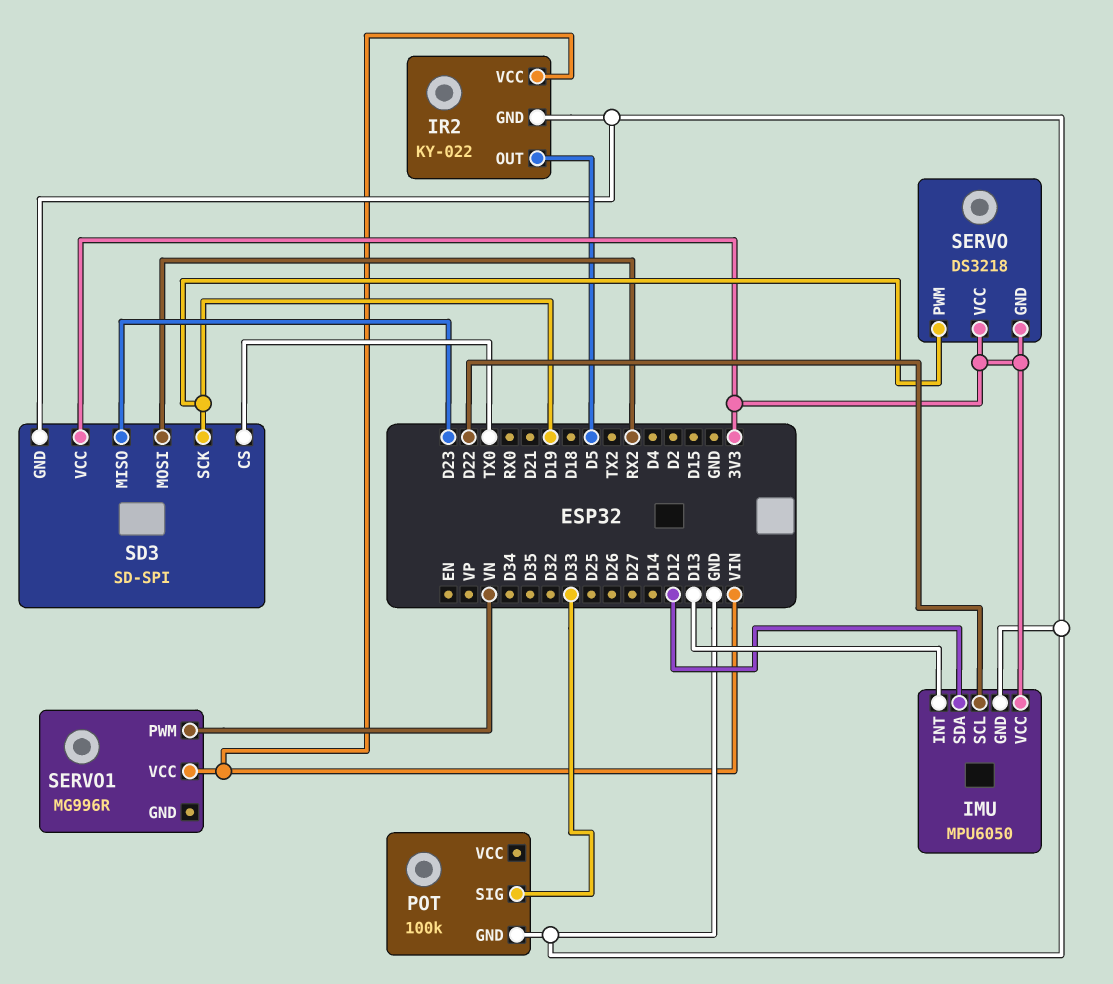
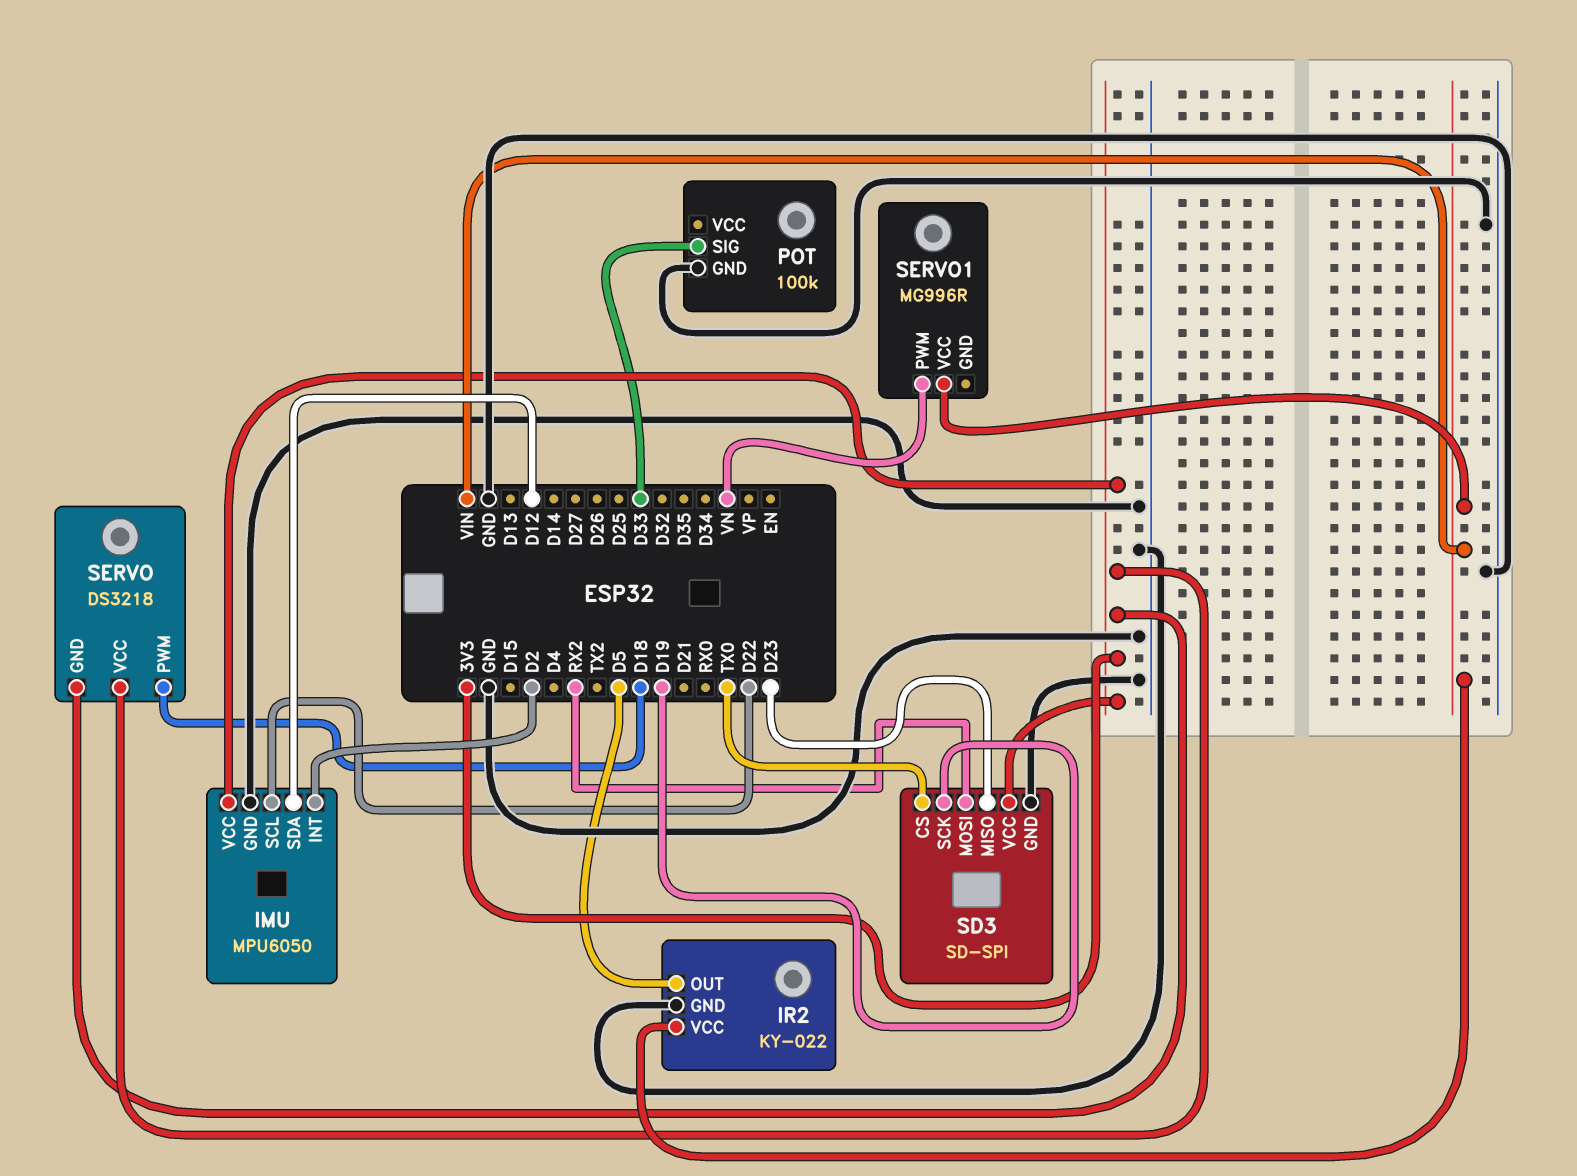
IMU pin INT: D13 -> D2
SERVO pin PWM: D19 -> D18

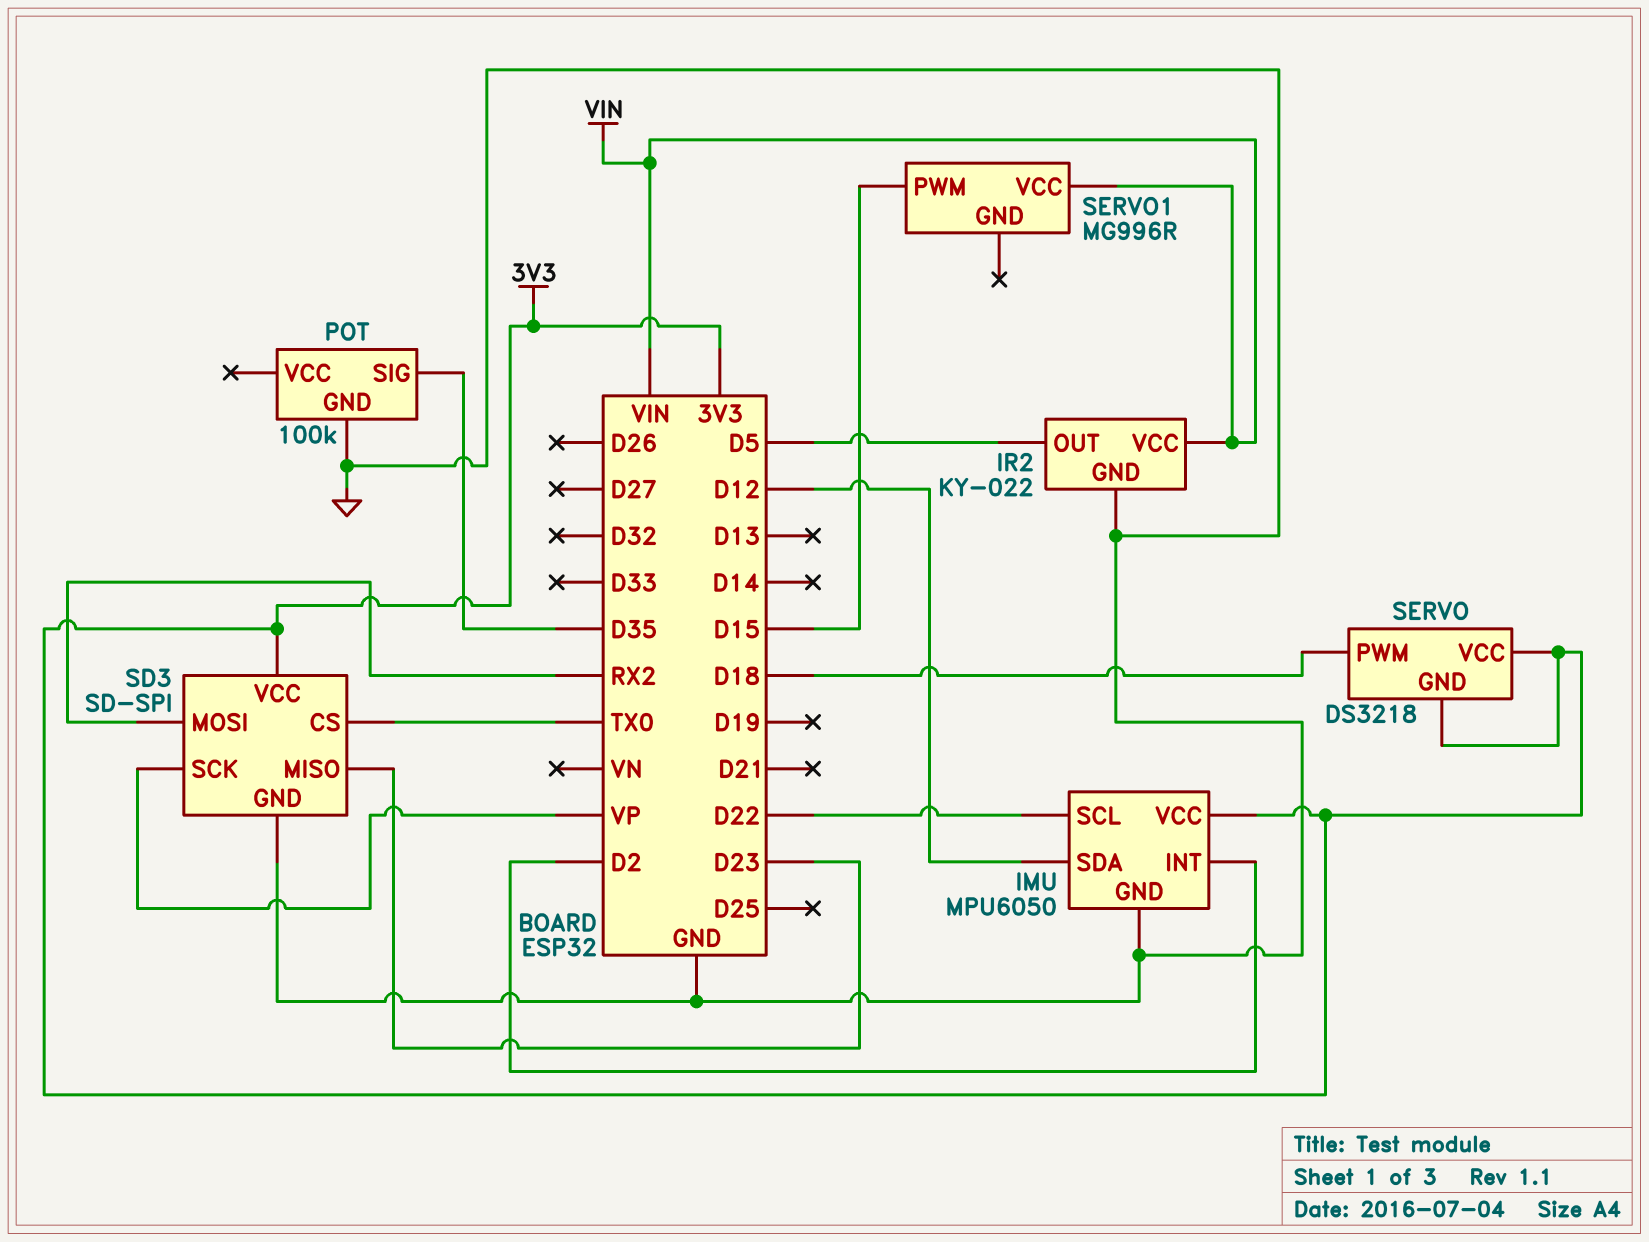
POT pin SIG: D33 -> D35
SD3 pin SCK: D19 -> VP
SERVO1 pin PWM: VN -> D15

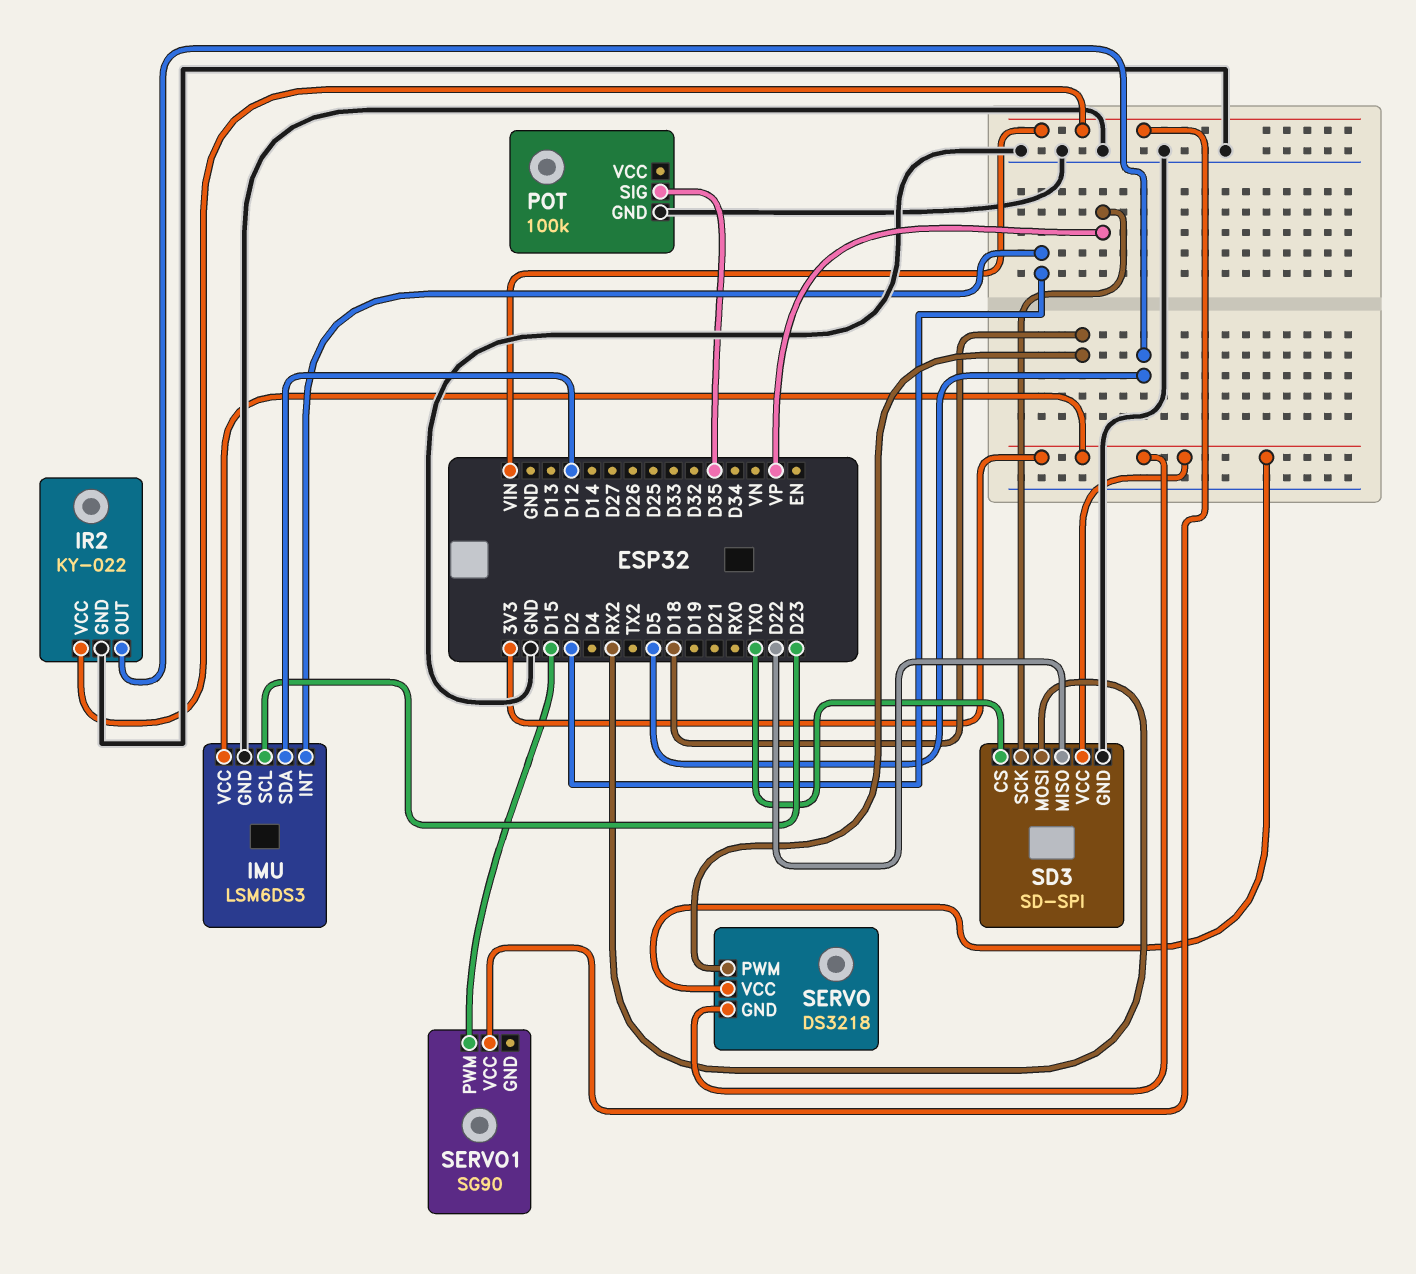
IMU: MPU6050 -> LSM6DS3
IMU pin SCL: D22 -> D23
SD3 pin MISO: D23 -> D22
SERVO1: MG996R -> SG90

